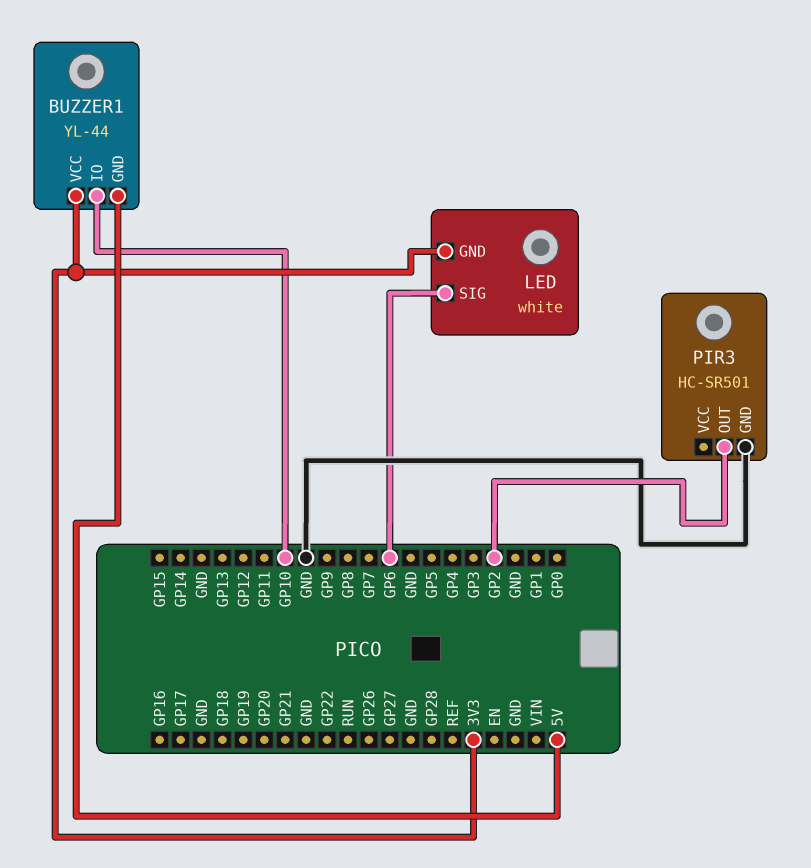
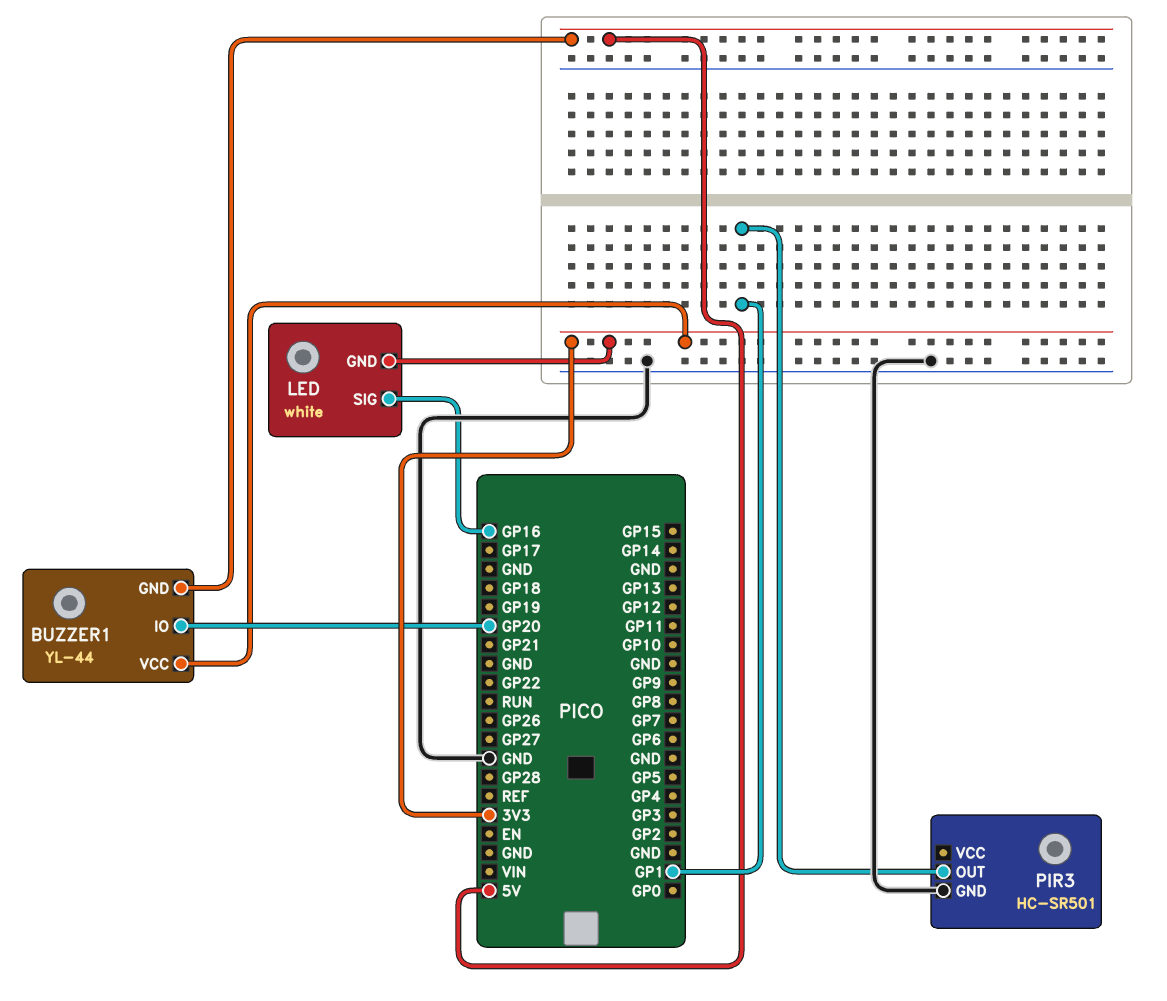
BUZZER1 pin IO: GP10 -> GP20
LED pin SIG: GP6 -> GP16
PIR3 pin OUT: GP2 -> GP1

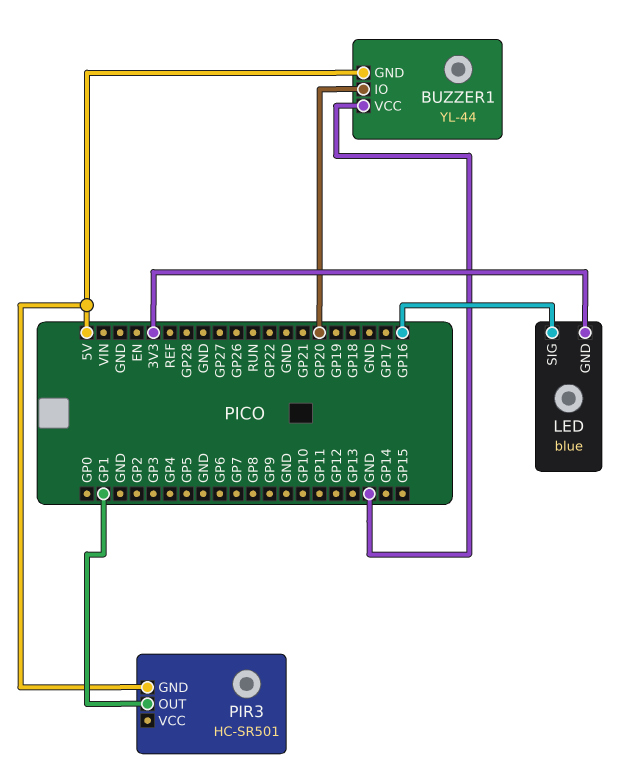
BUZZER1 pin VCC: 3V3 -> GND
LED: white -> blue
PIR3 pin GND: GND -> 5V

